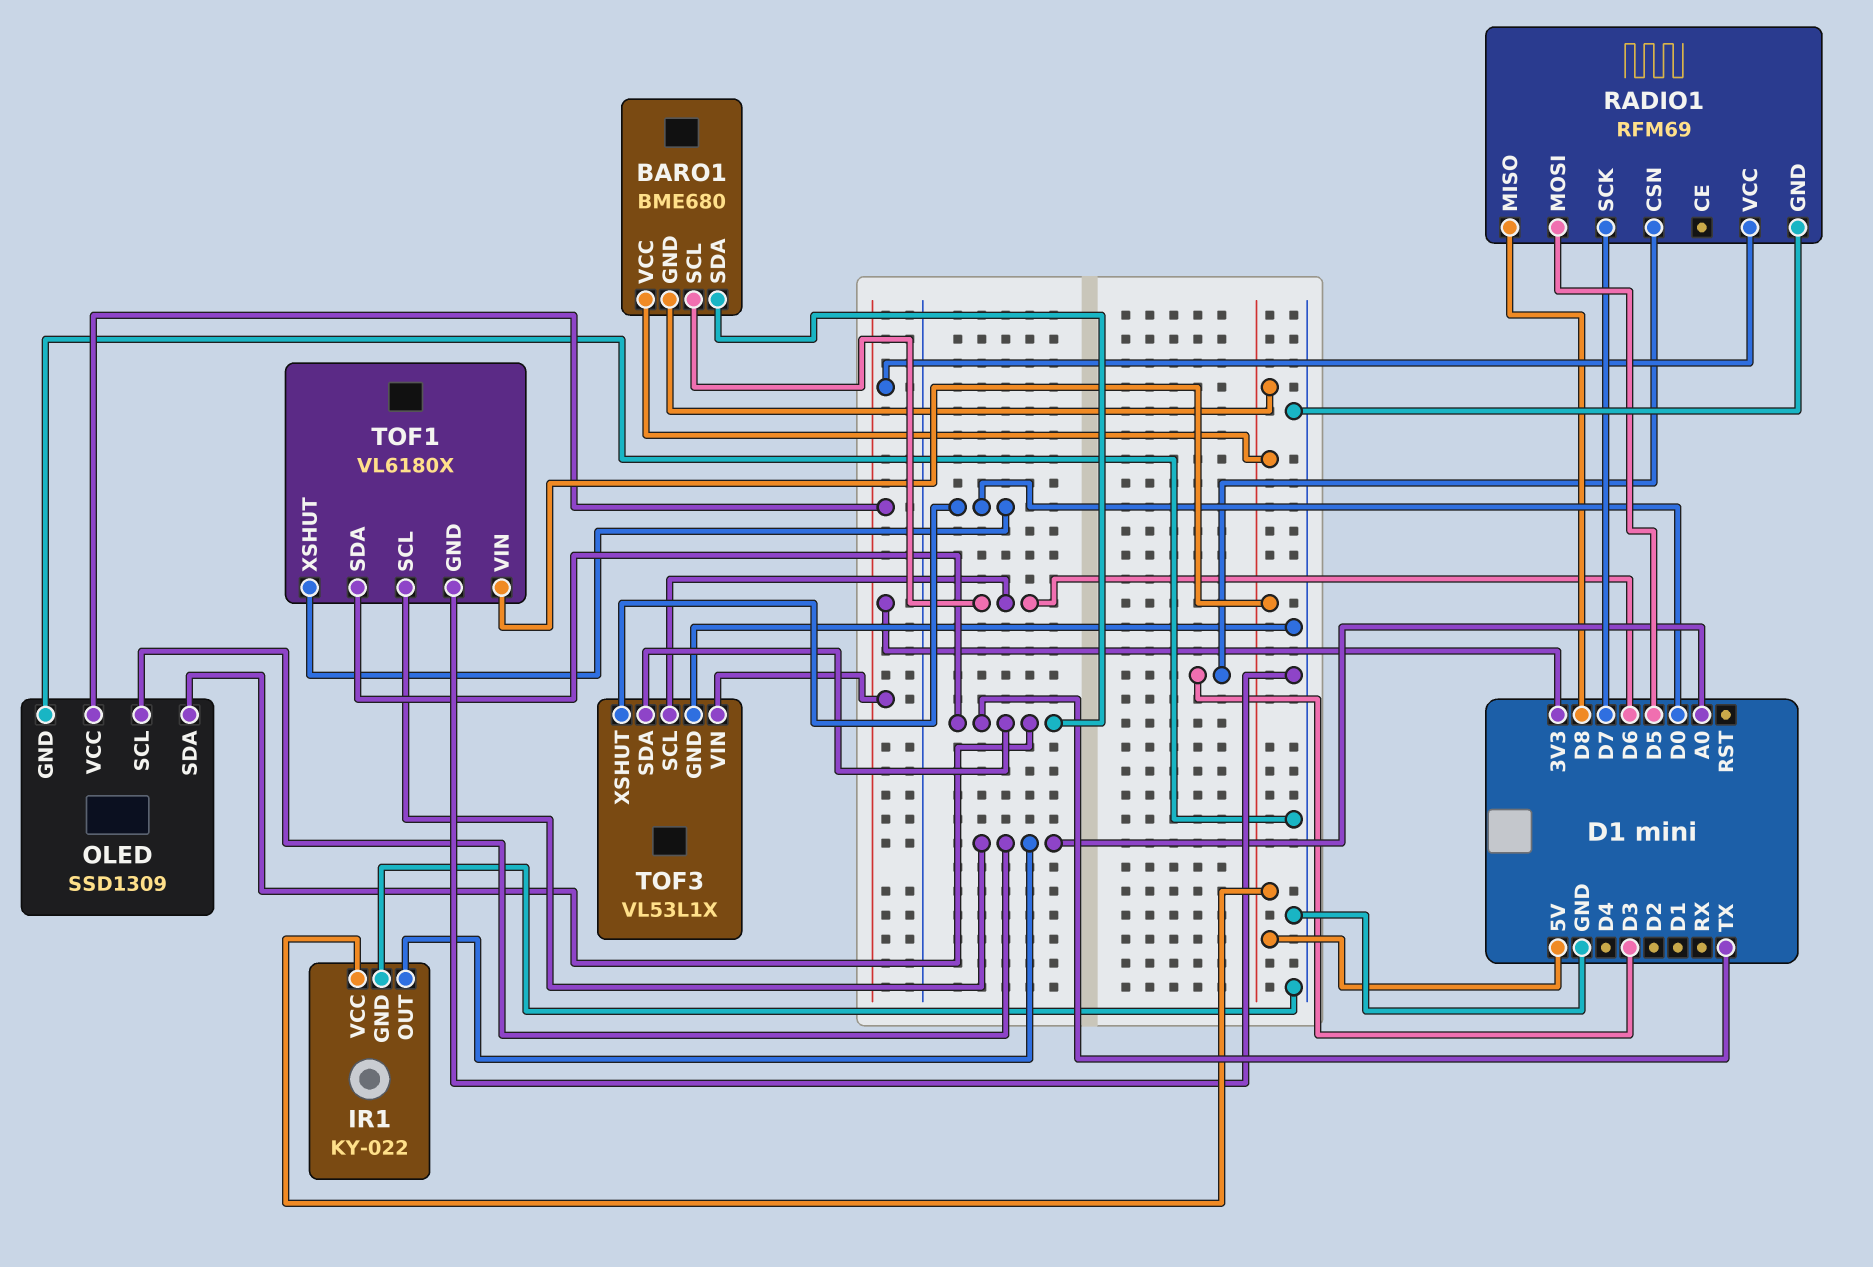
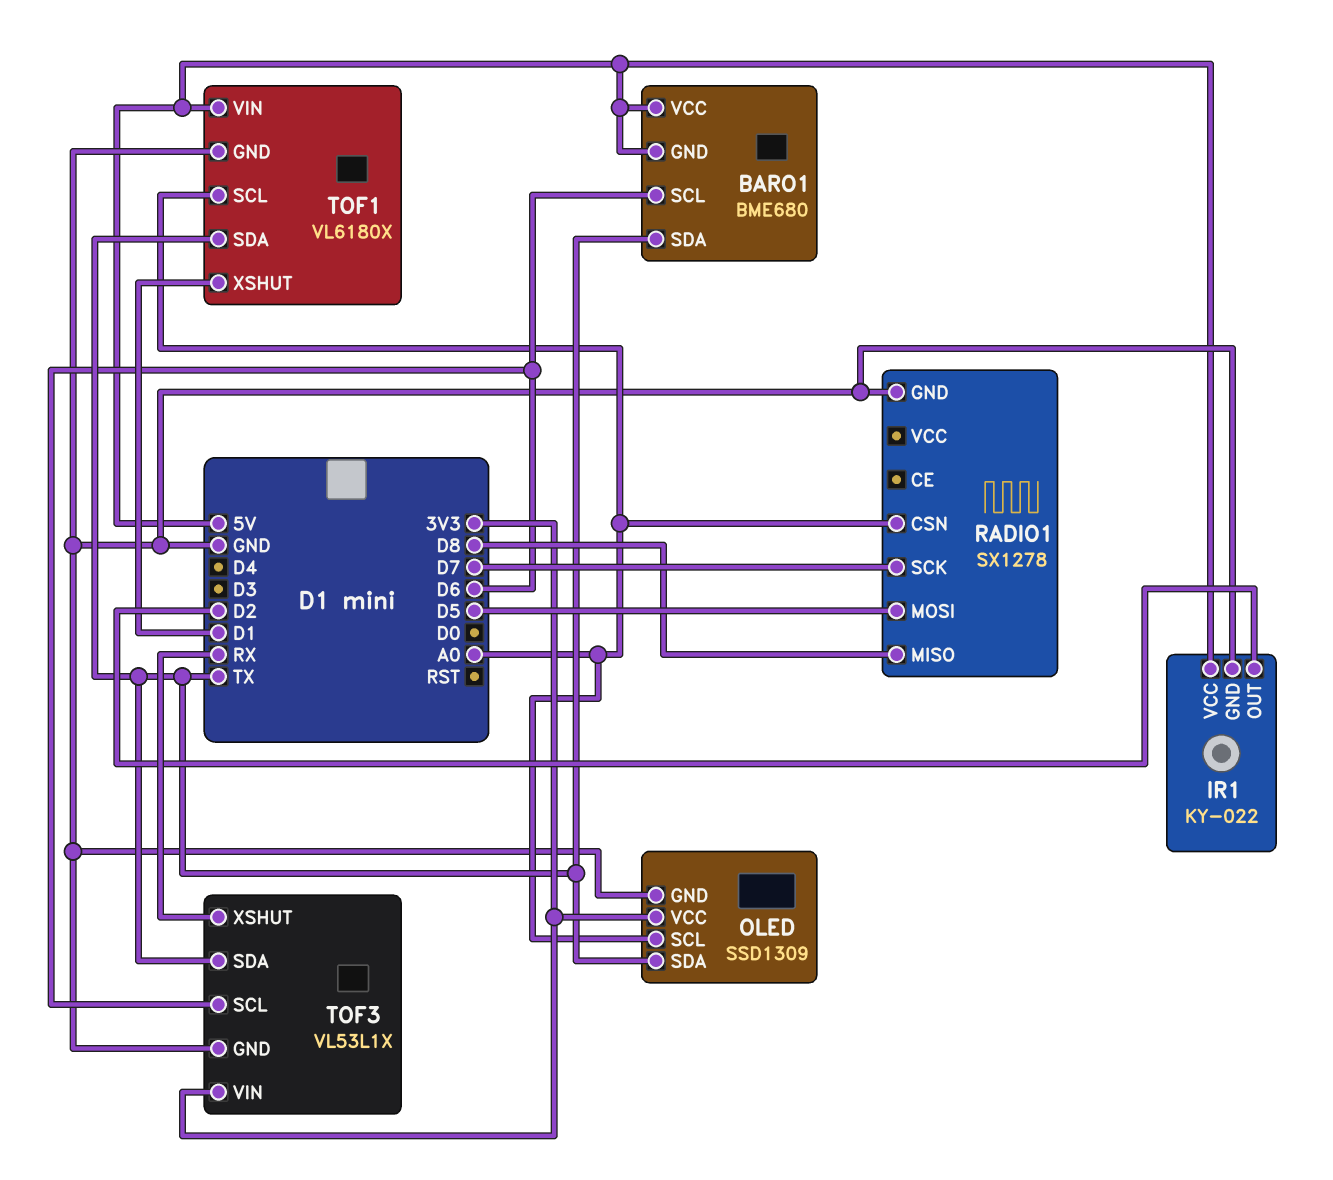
IR1 pin OUT: A0 -> D2
RADIO1: RFM69 -> SX1278
RADIO1 pin CSN: D3 -> A0
RADIO1 pin VCC: 3V3 -> none
TOF1 pin XSHUT: D0 -> D1
TOF3 pin XSHUT: D0 -> RX

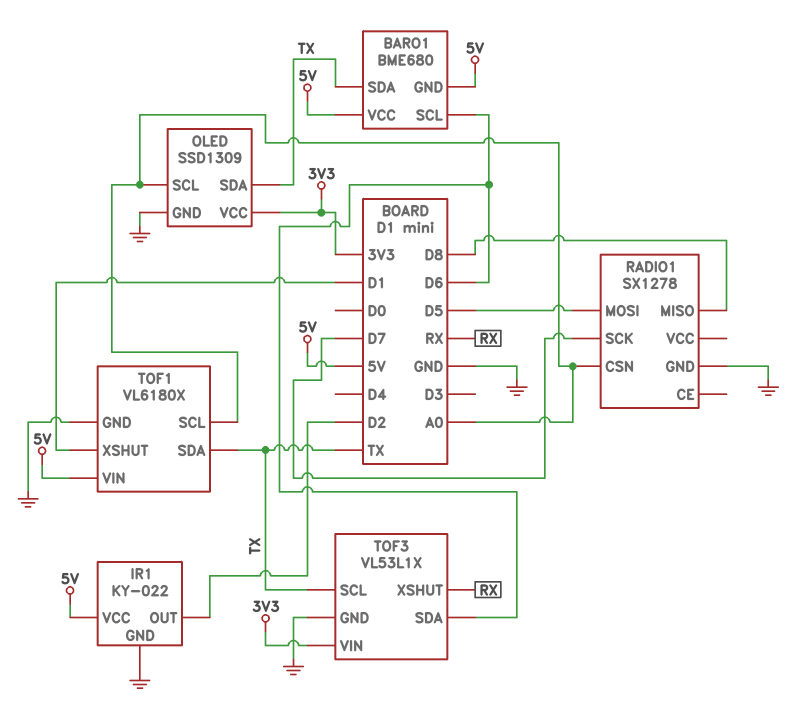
TOF3 pin SCL: D6 -> TX
TOF3 pin SDA: TX -> D6

